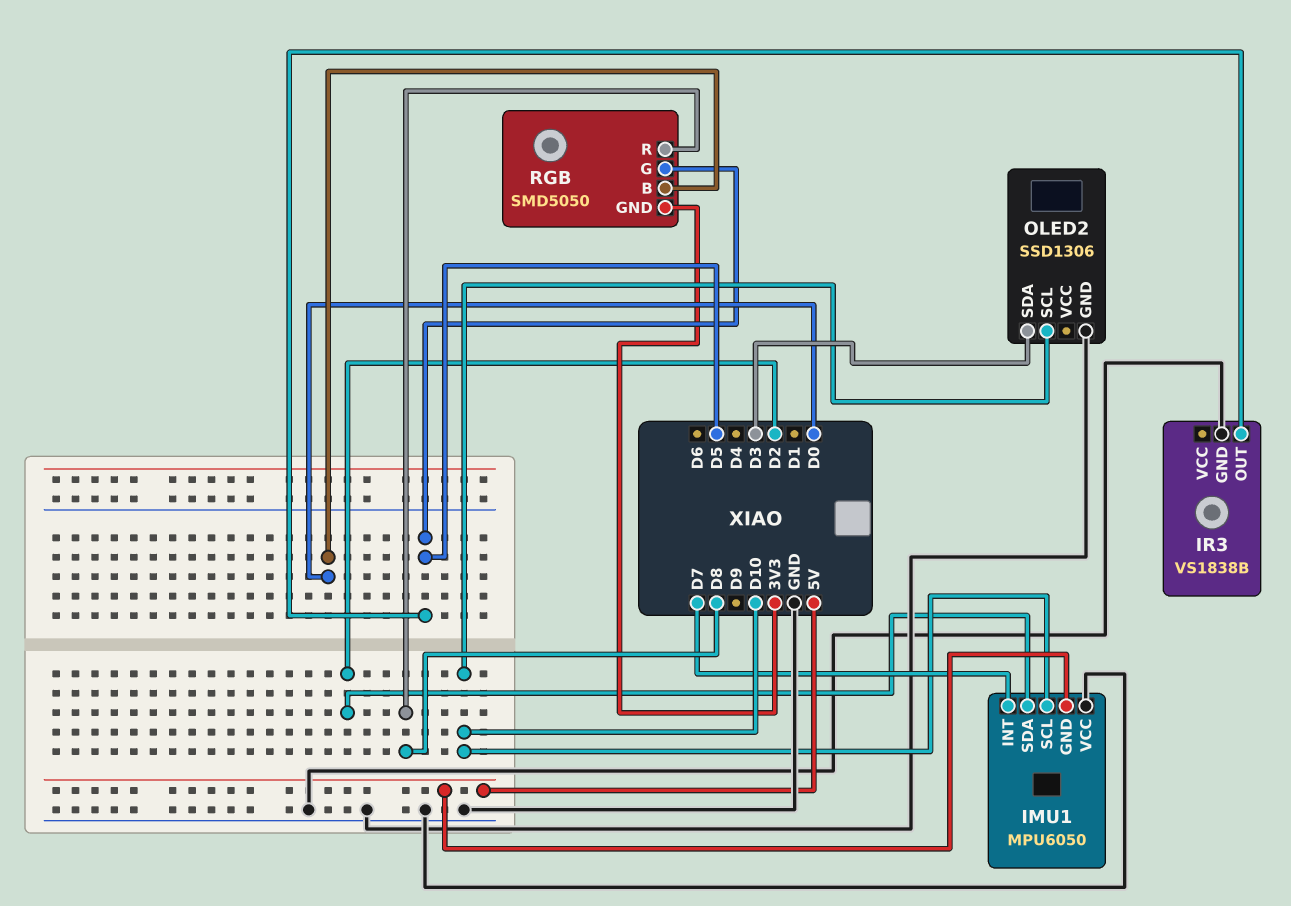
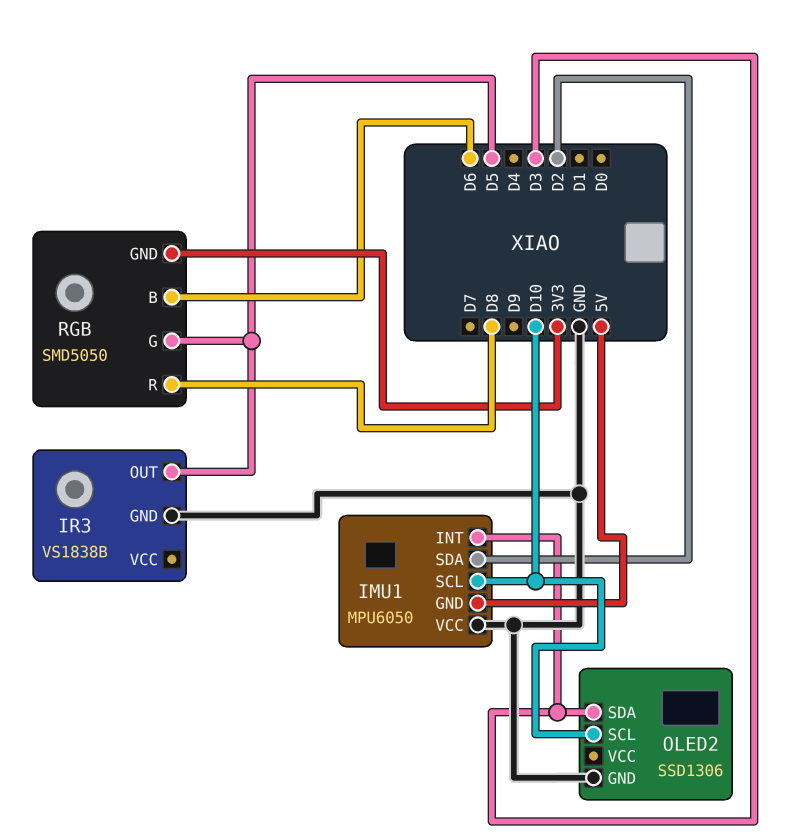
IMU1 pin INT: D7 -> D3
RGB pin B: D0 -> D6

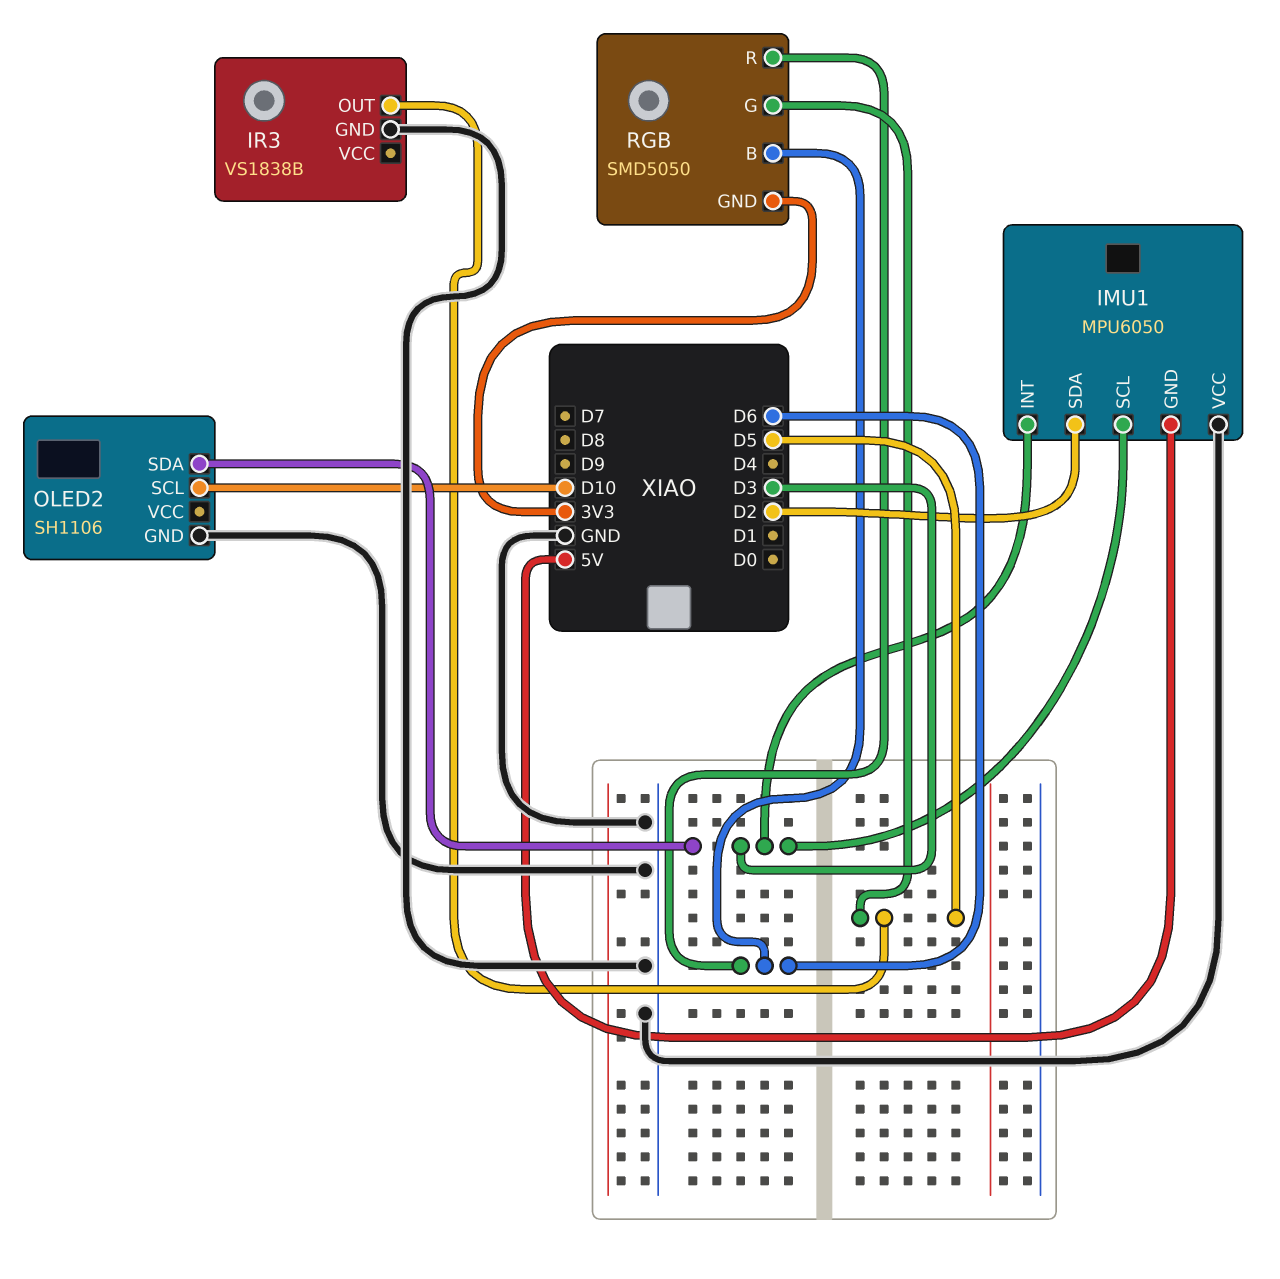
IMU1 pin SCL: D10 -> D3
OLED2: SSD1306 -> SH1106
RGB pin R: D8 -> D6

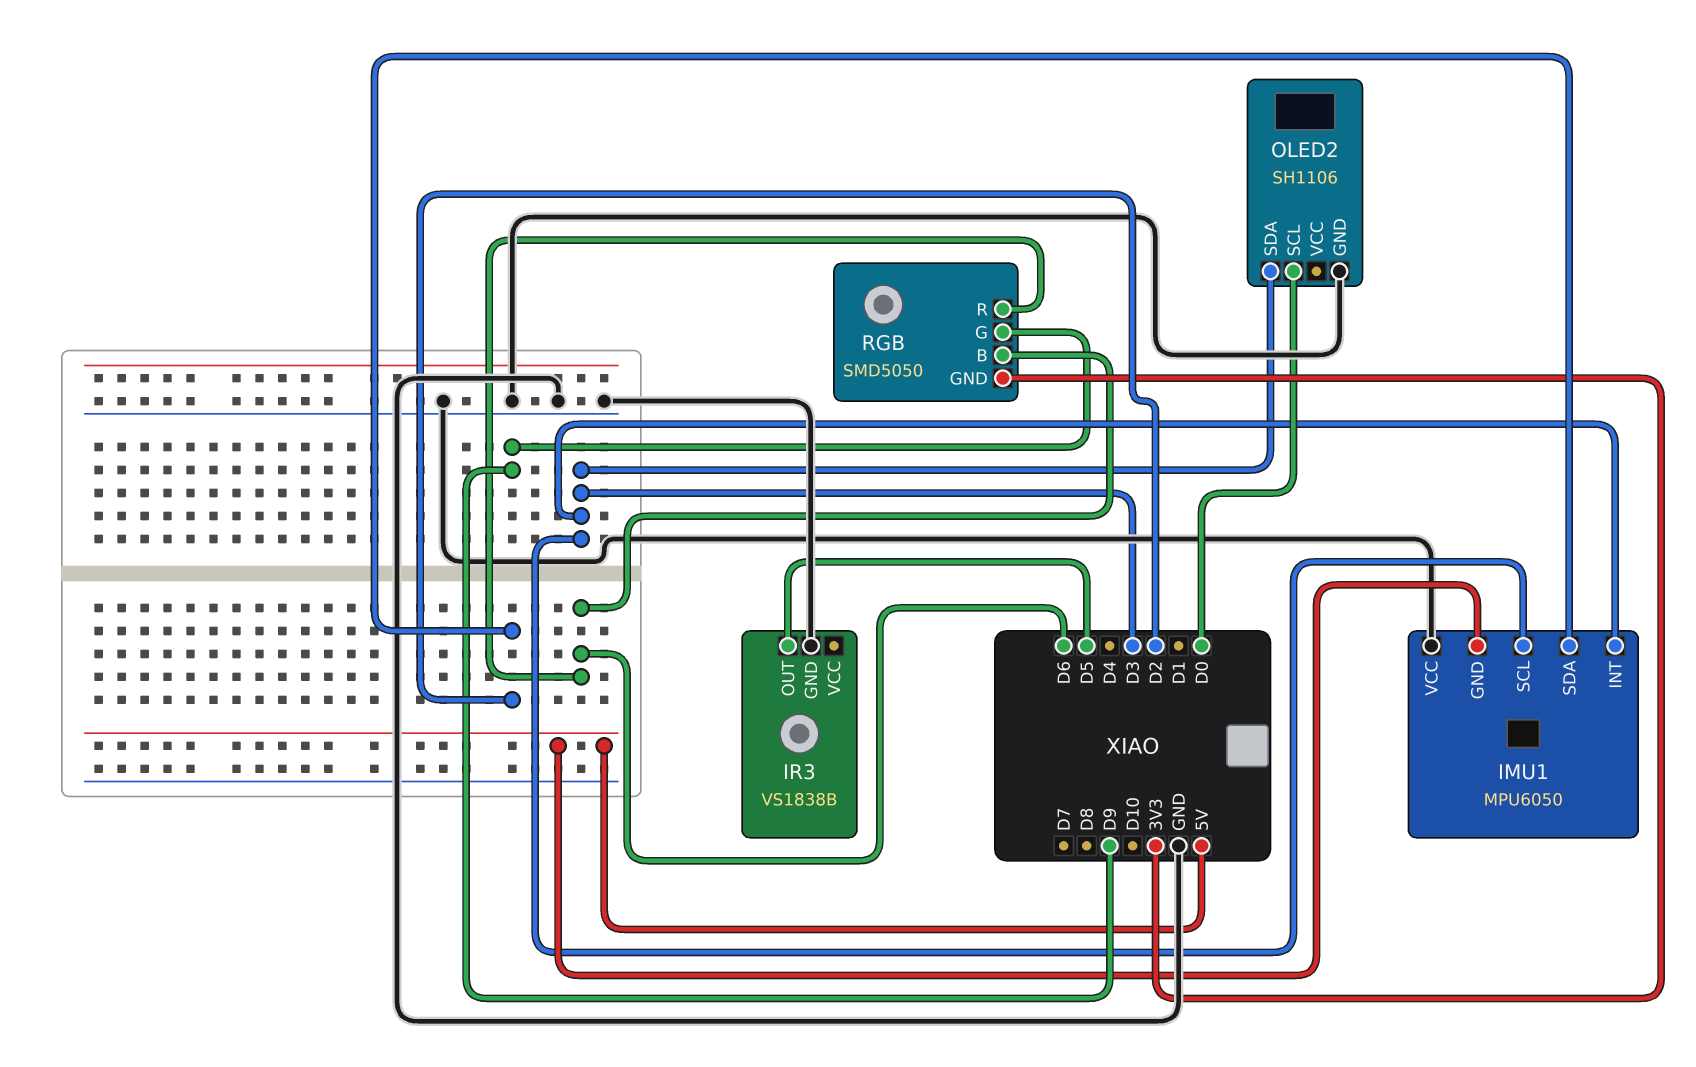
OLED2 pin SCL: D10 -> D0
RGB pin G: D5 -> D9

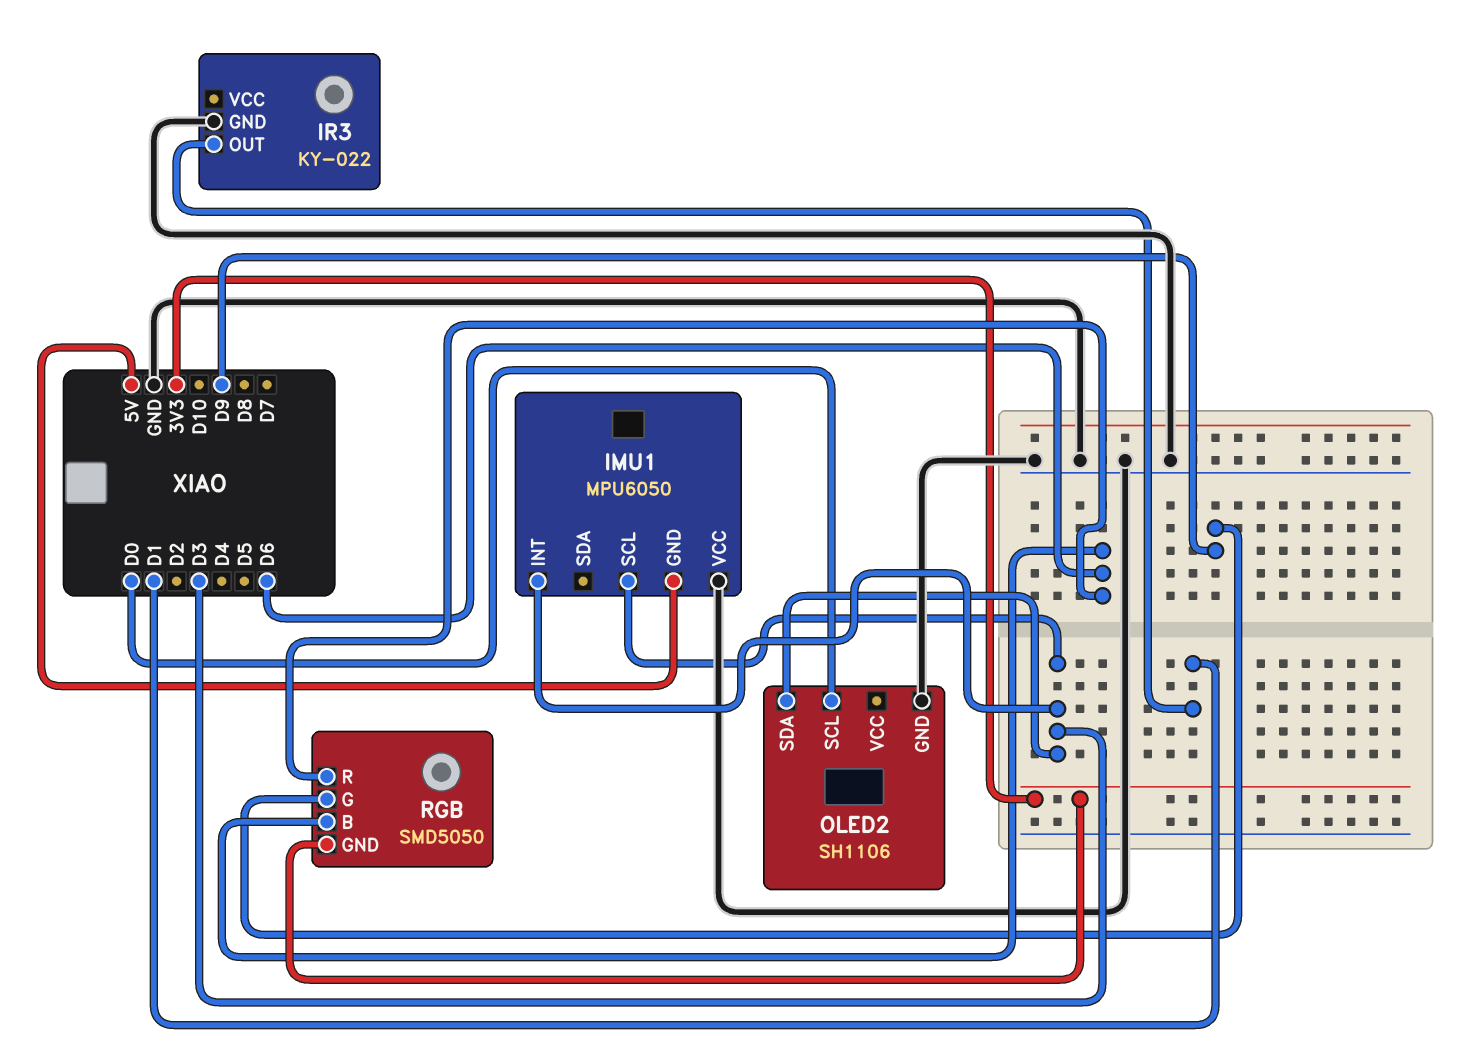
IMU1 pin SDA: D2 -> none
IR3: VS1838B -> KY-022
IR3 pin OUT: D5 -> D1

